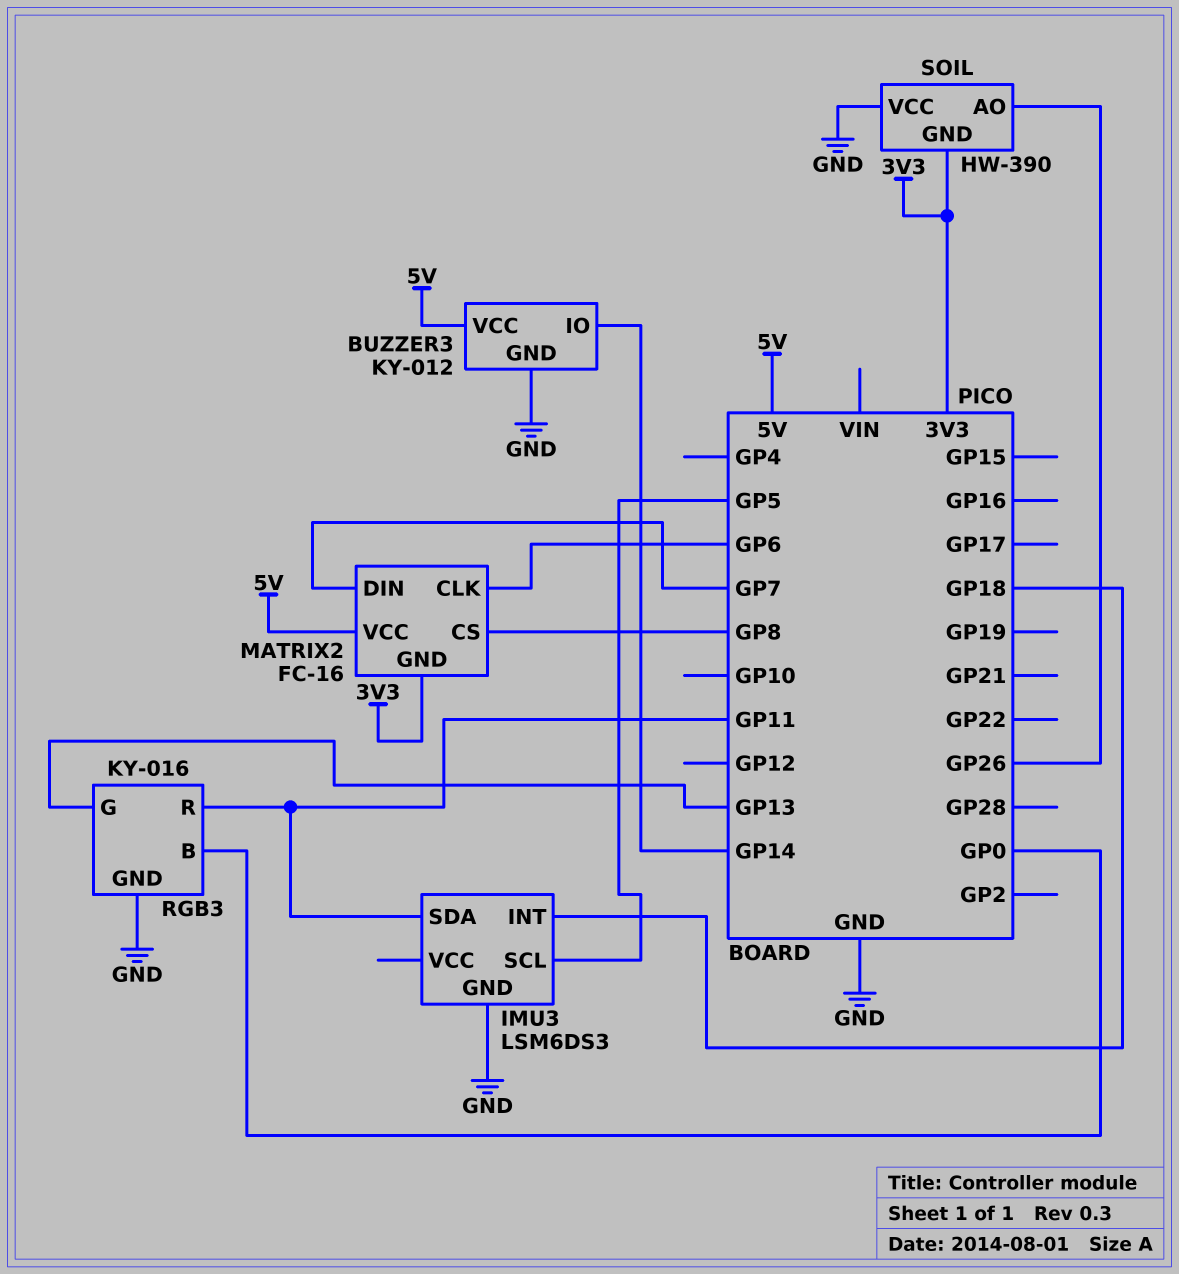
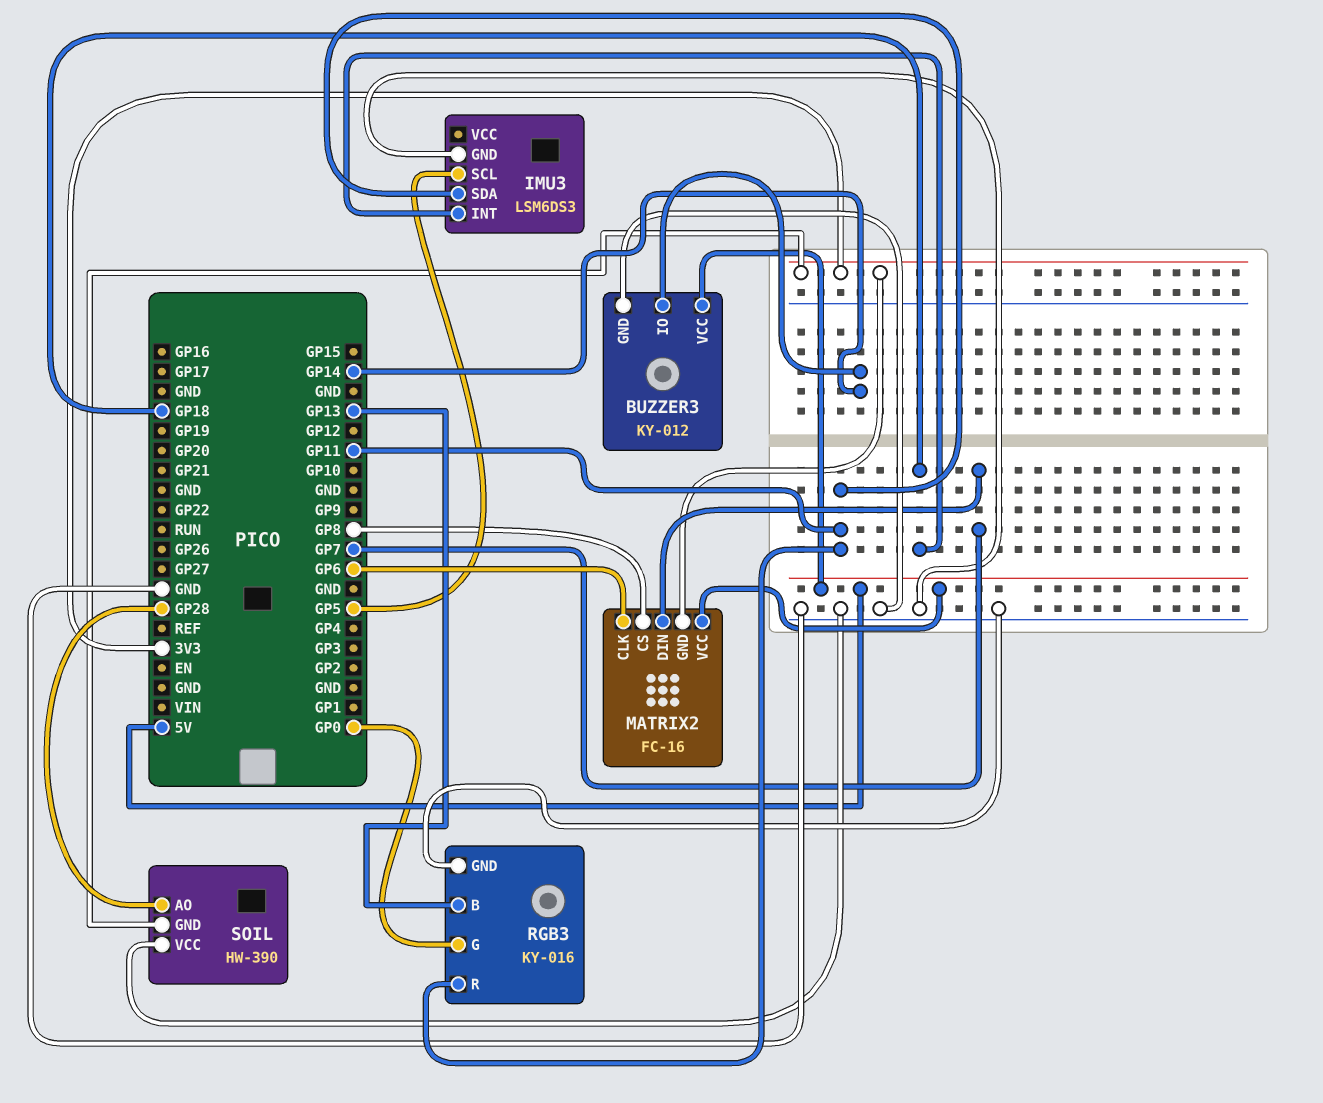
RGB3 pin B: GP0 -> GP13
RGB3 pin G: GP13 -> GP0
SOIL pin AO: GP26 -> GP28

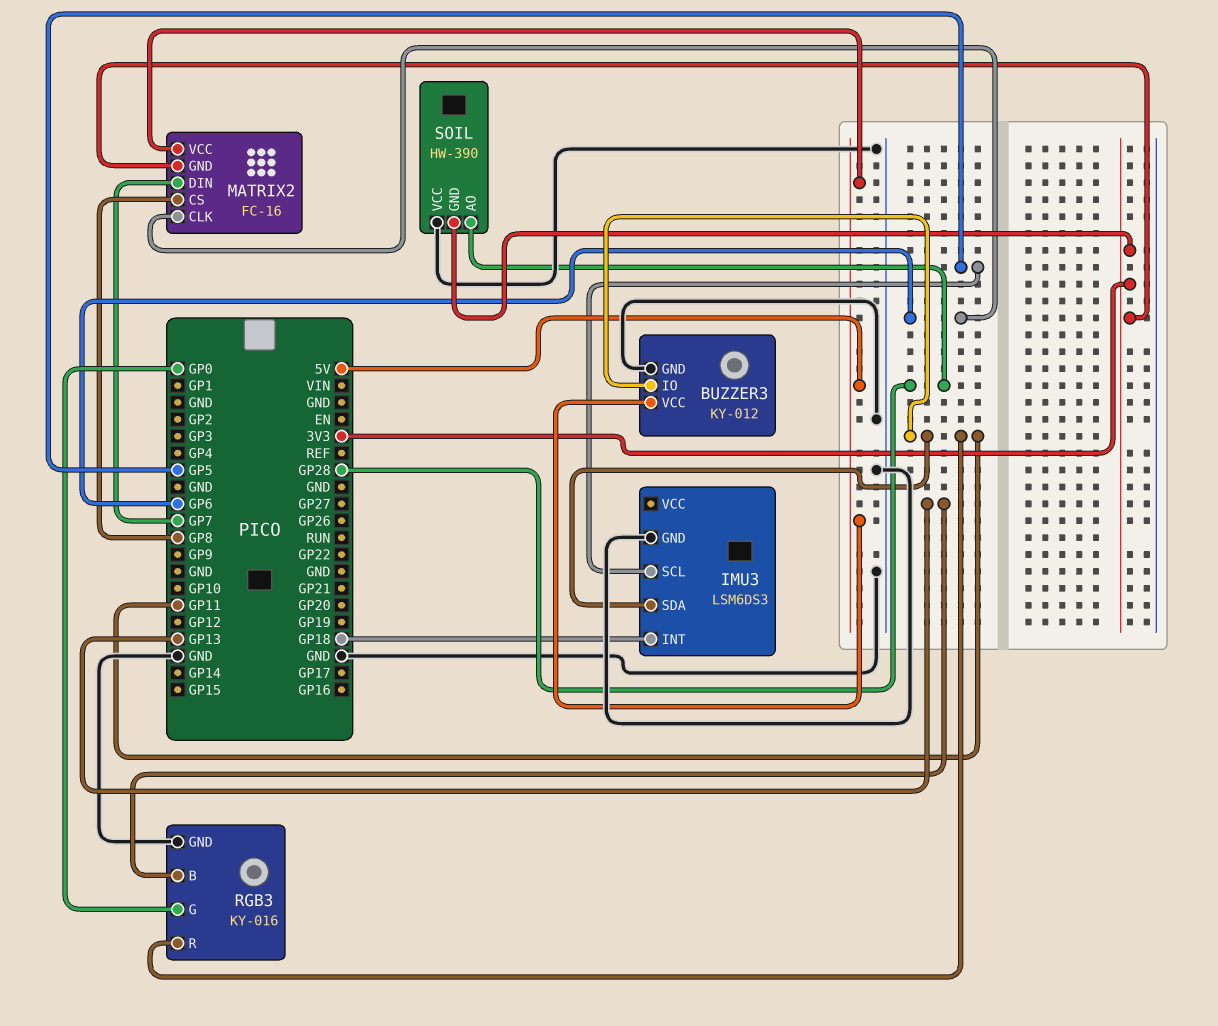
BUZZER3 pin IO: GP14 -> GP11

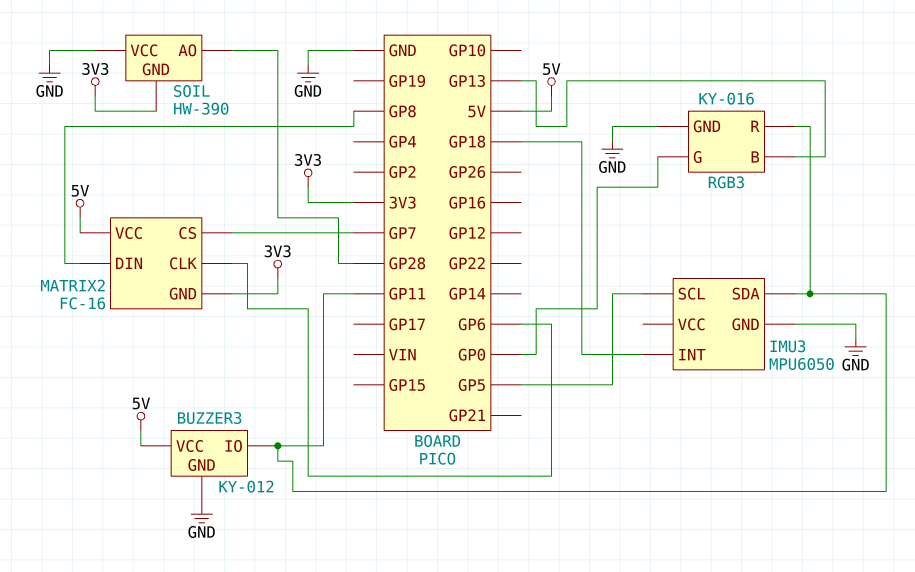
IMU3: LSM6DS3 -> MPU6050
MATRIX2 pin CS: GP8 -> GP7
MATRIX2 pin DIN: GP7 -> GP8

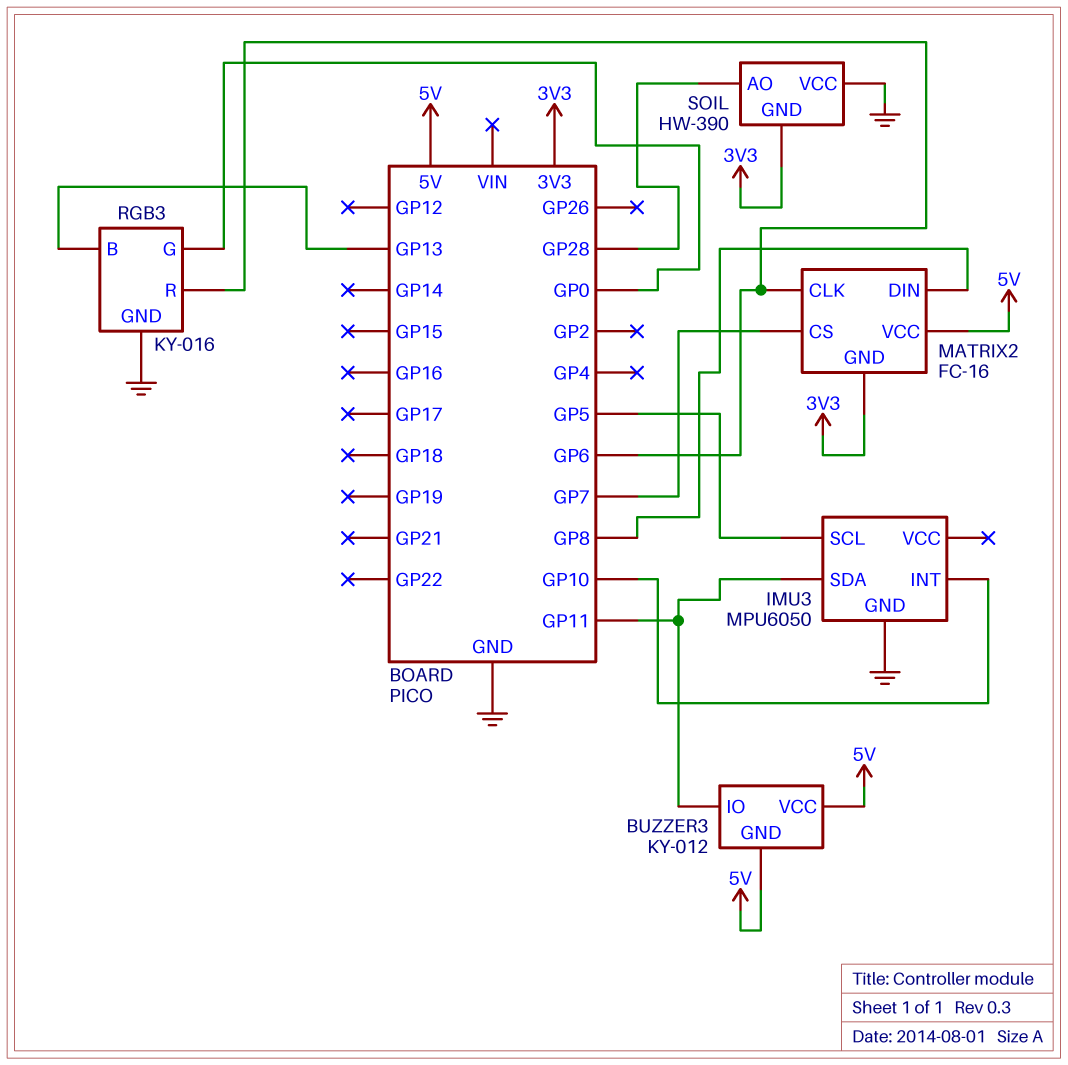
BUZZER3 pin GND: GND -> 5V
IMU3 pin INT: GP18 -> GP10
RGB3 pin R: GP11 -> GP6

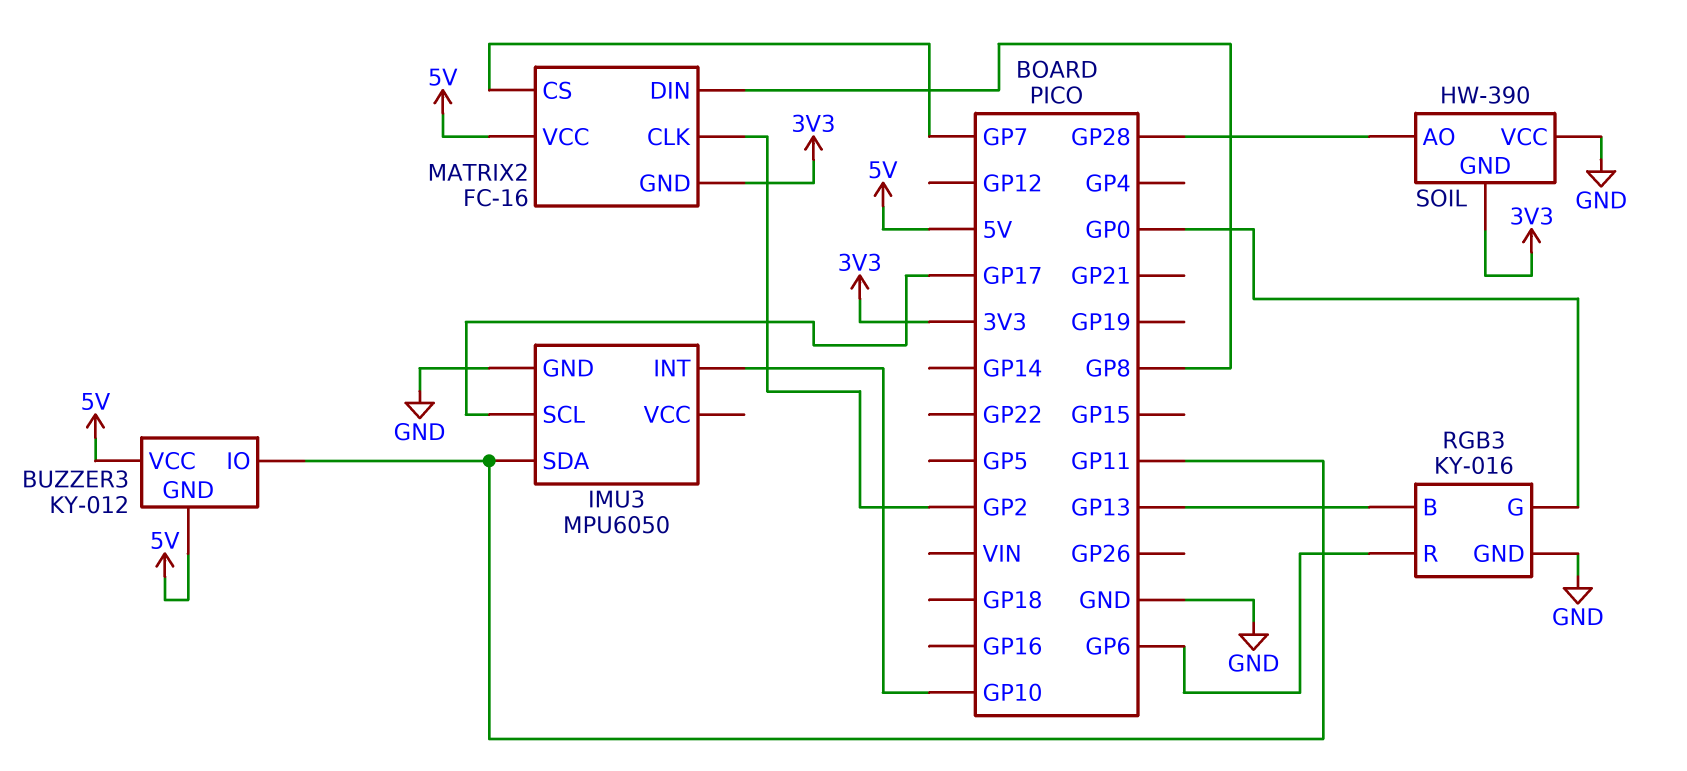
IMU3 pin SCL: GP5 -> GP17
MATRIX2 pin CLK: GP6 -> GP2

